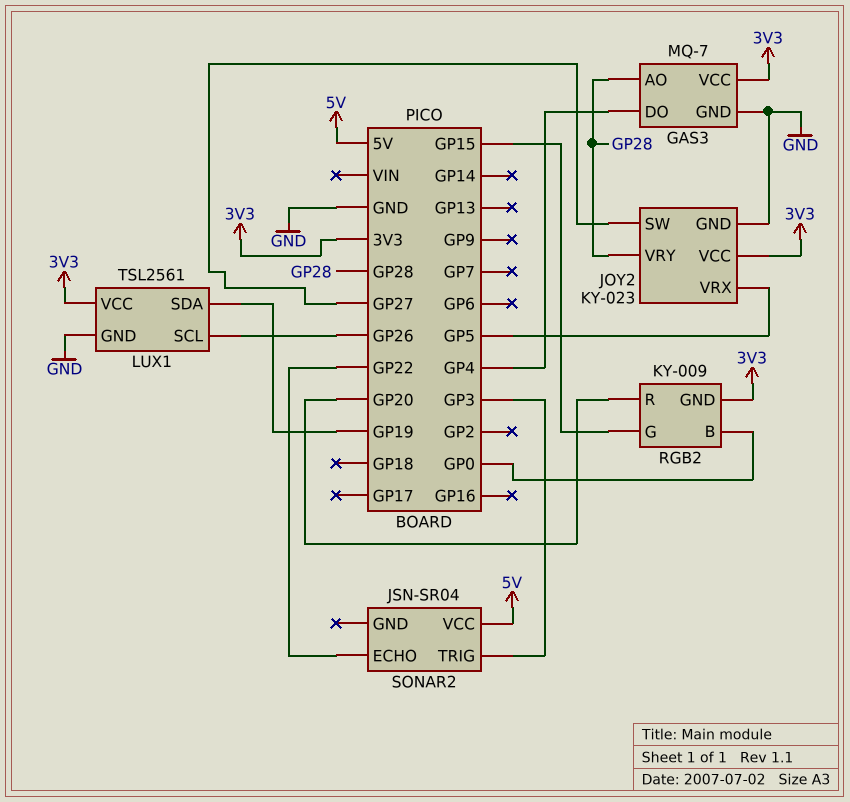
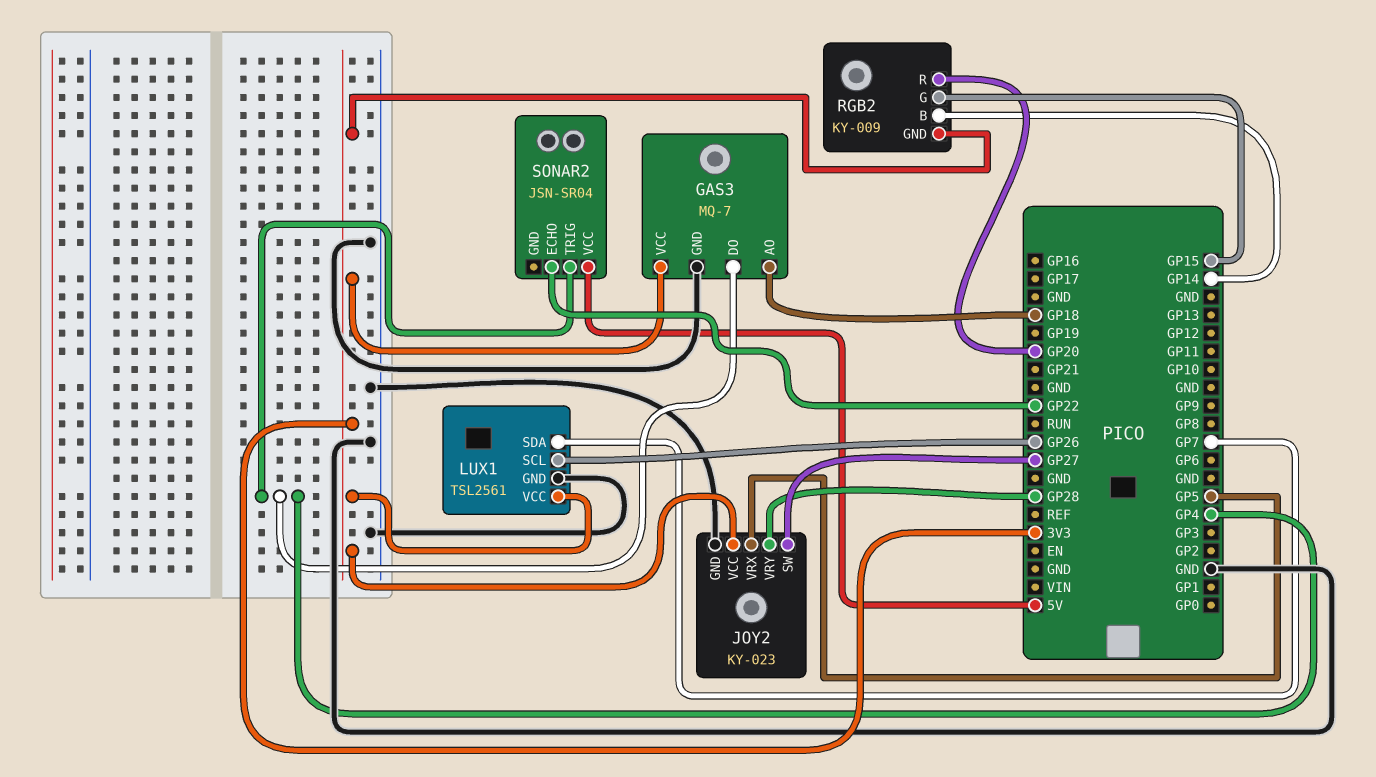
GAS3 pin AO: GP28 -> GP18
LUX1 pin SDA: GP19 -> GP7
RGB2 pin B: GP0 -> GP14
SONAR2 pin TRIG: GP3 -> GP4

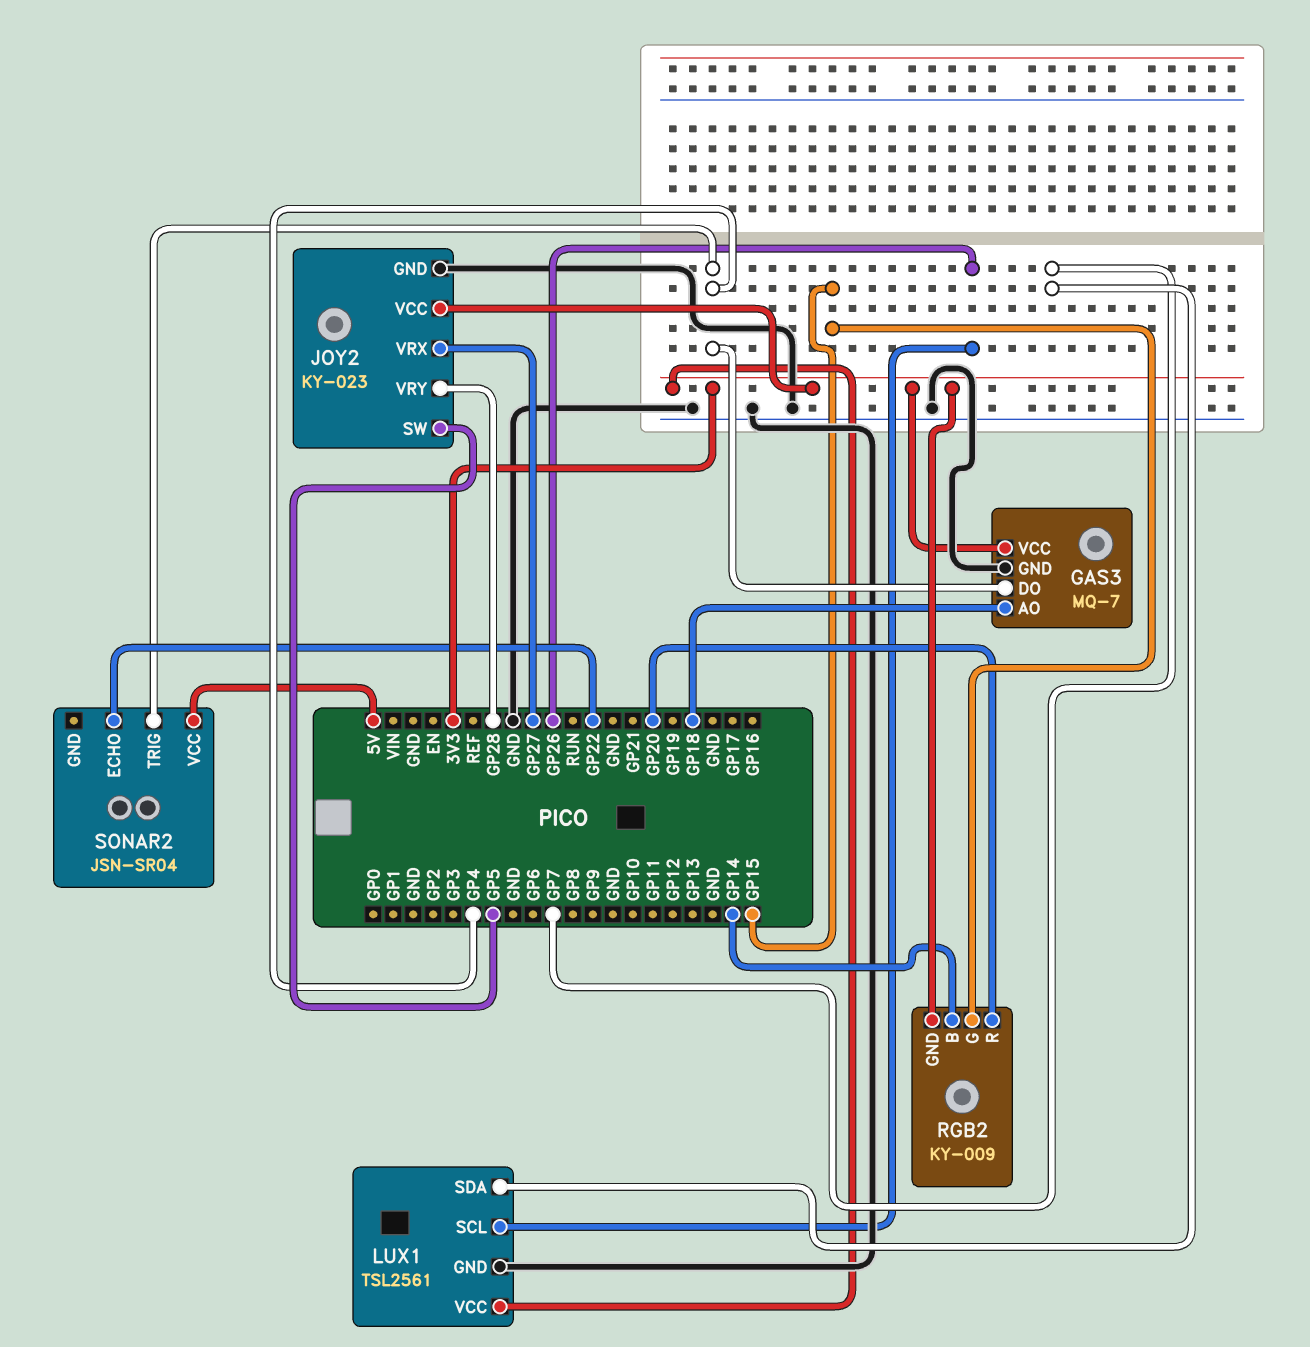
JOY2 pin SW: GP27 -> GP5
JOY2 pin VRX: GP5 -> GP27

